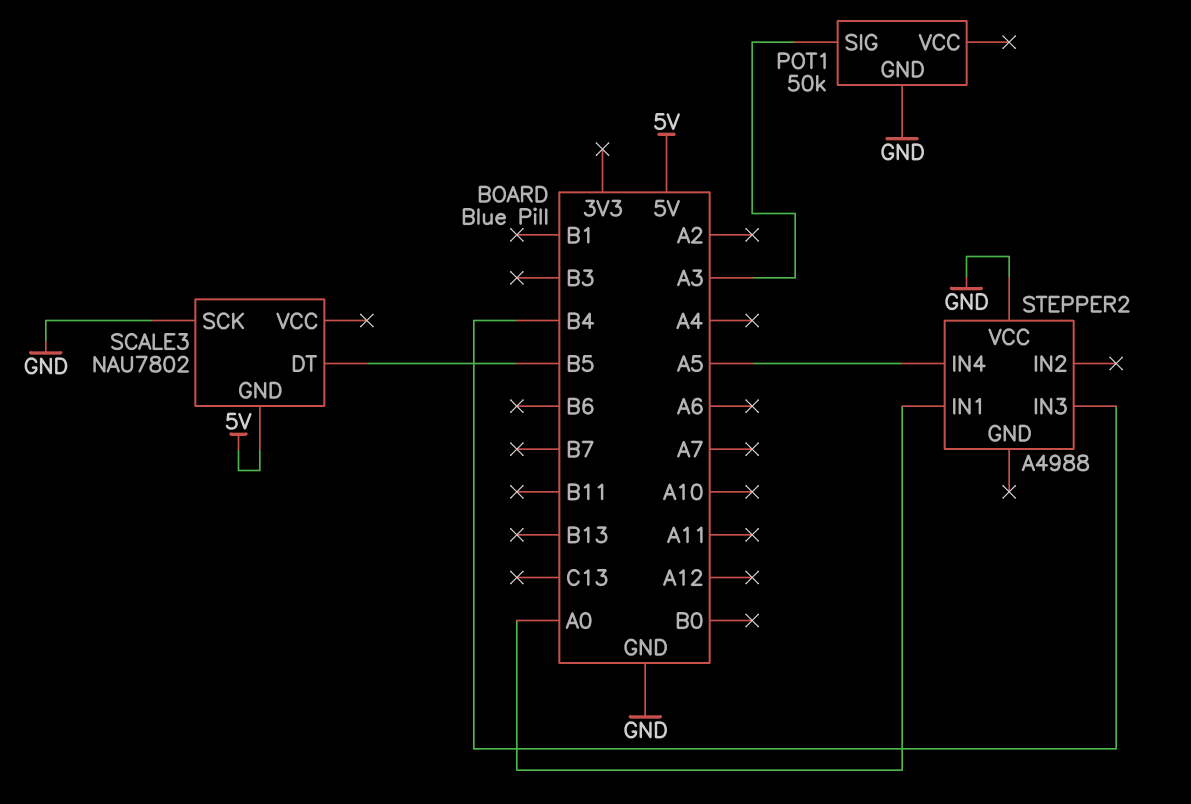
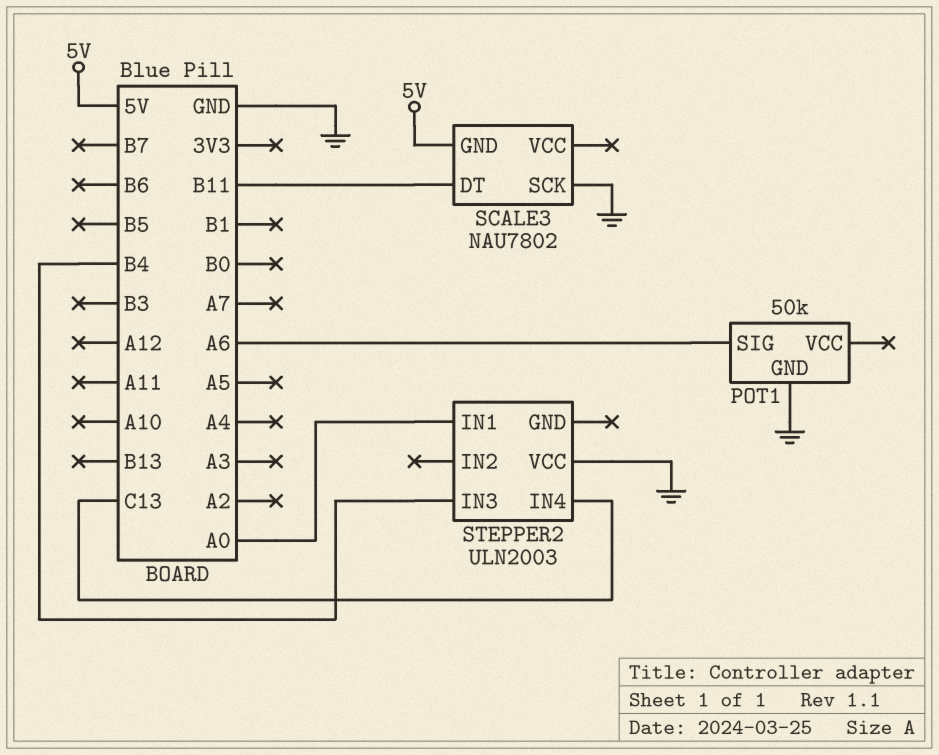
POT1 pin SIG: A3 -> A6
SCALE3 pin DT: B5 -> B11
STEPPER2: A4988 -> ULN2003
STEPPER2 pin IN4: A5 -> C13

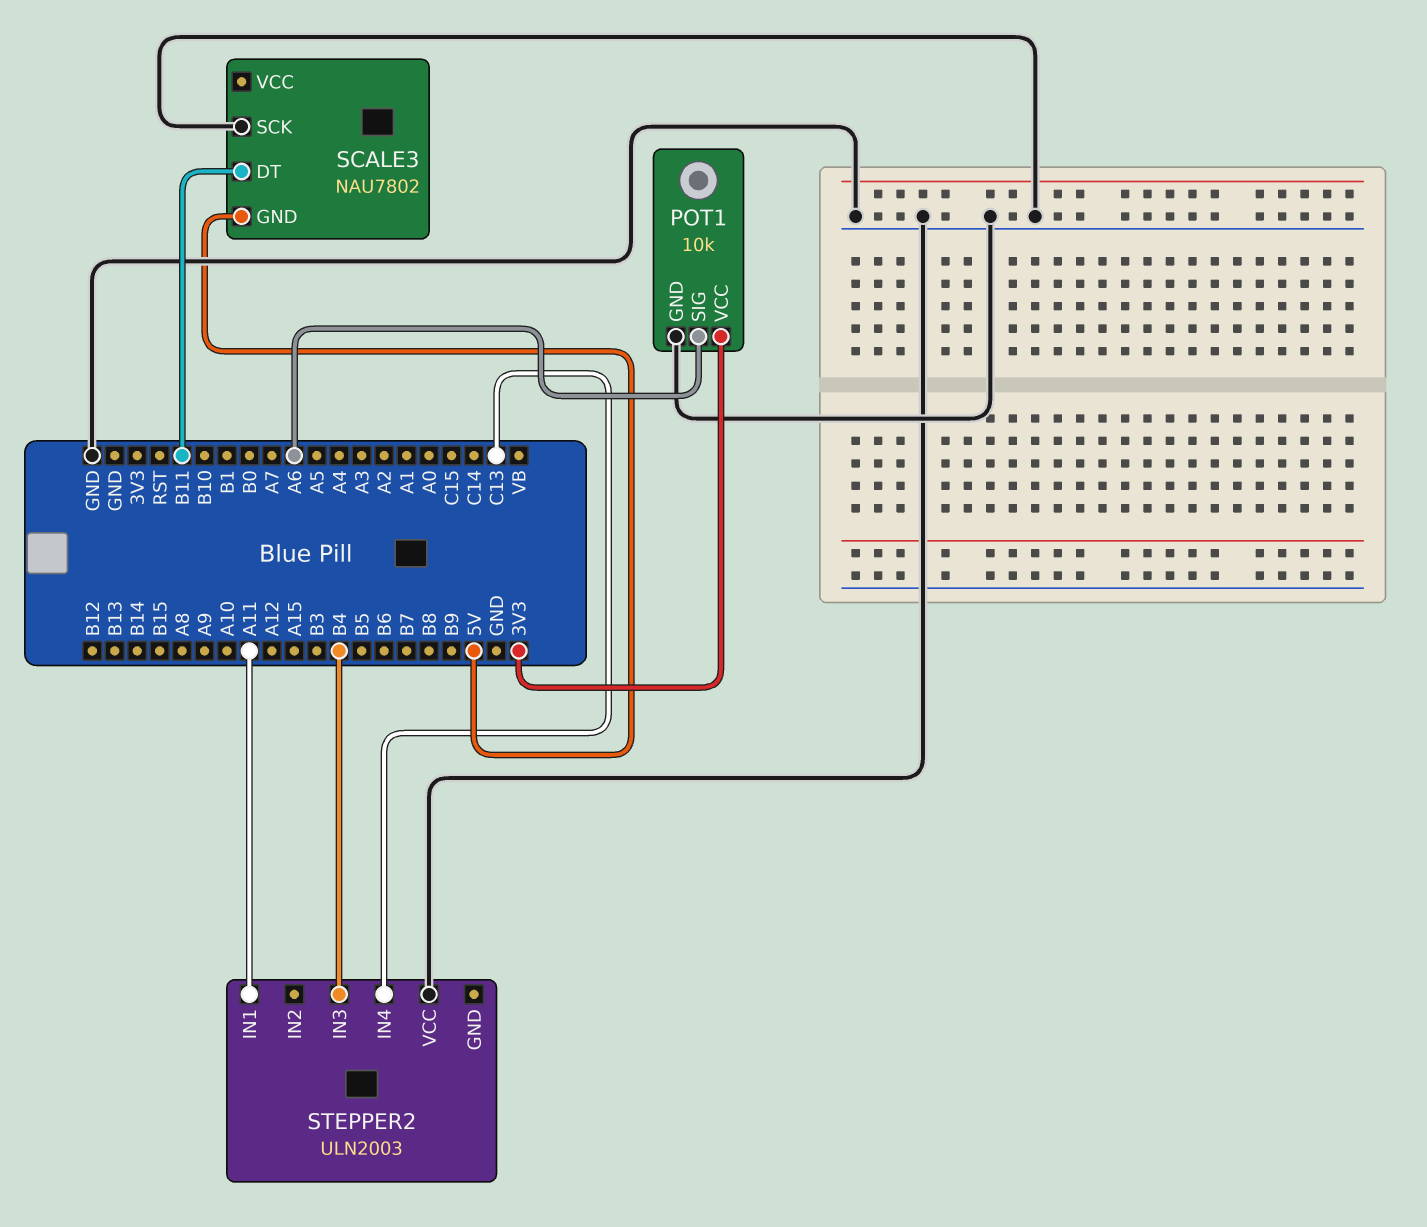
POT1: 50k -> 10k
POT1 pin VCC: none -> 3V3
STEPPER2 pin IN1: A0 -> A11

